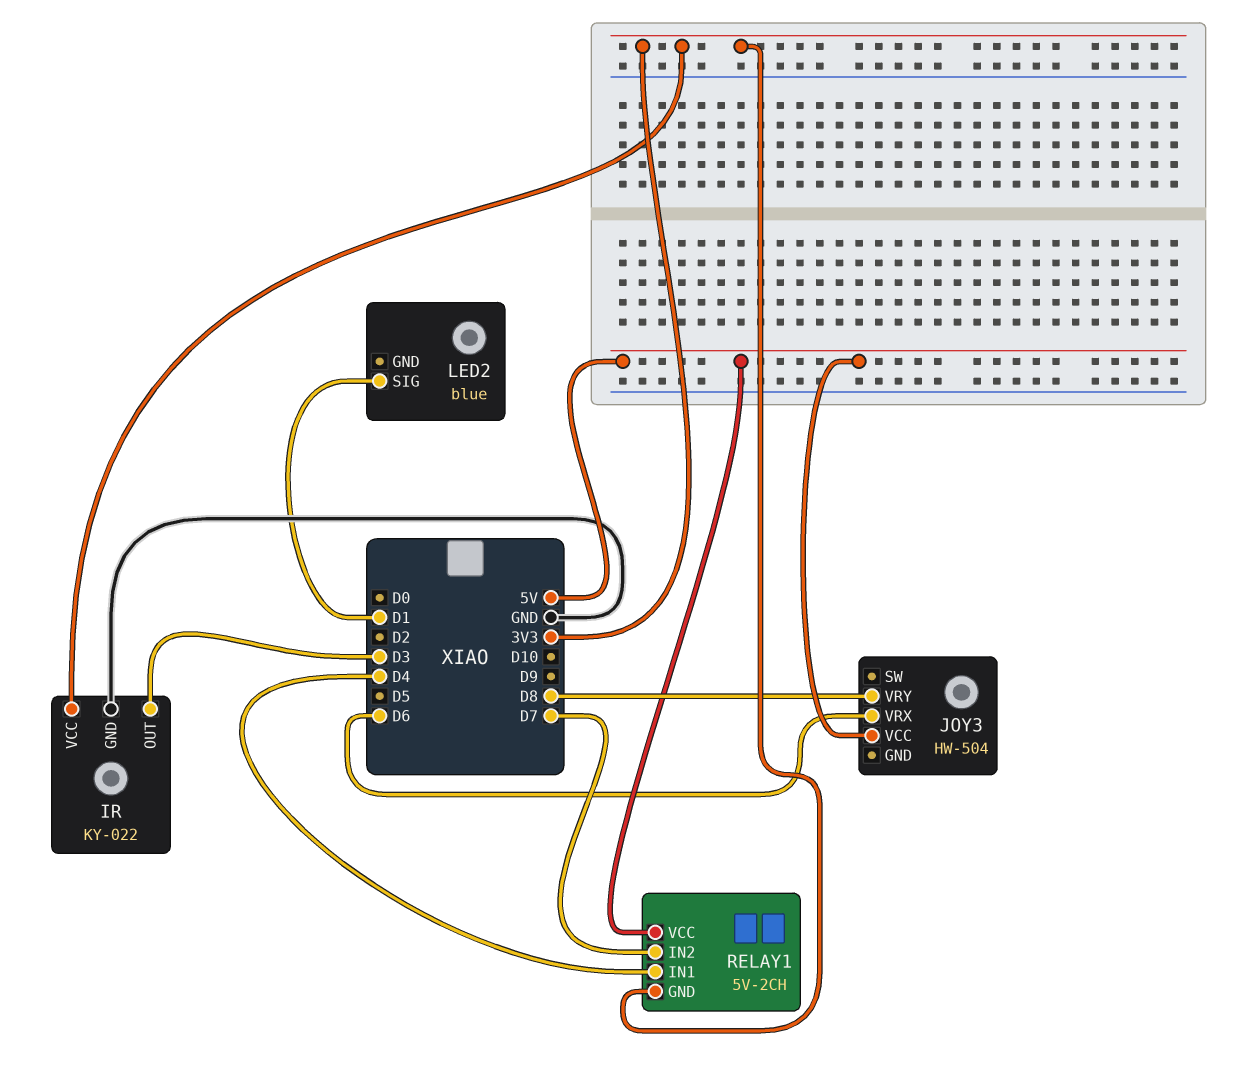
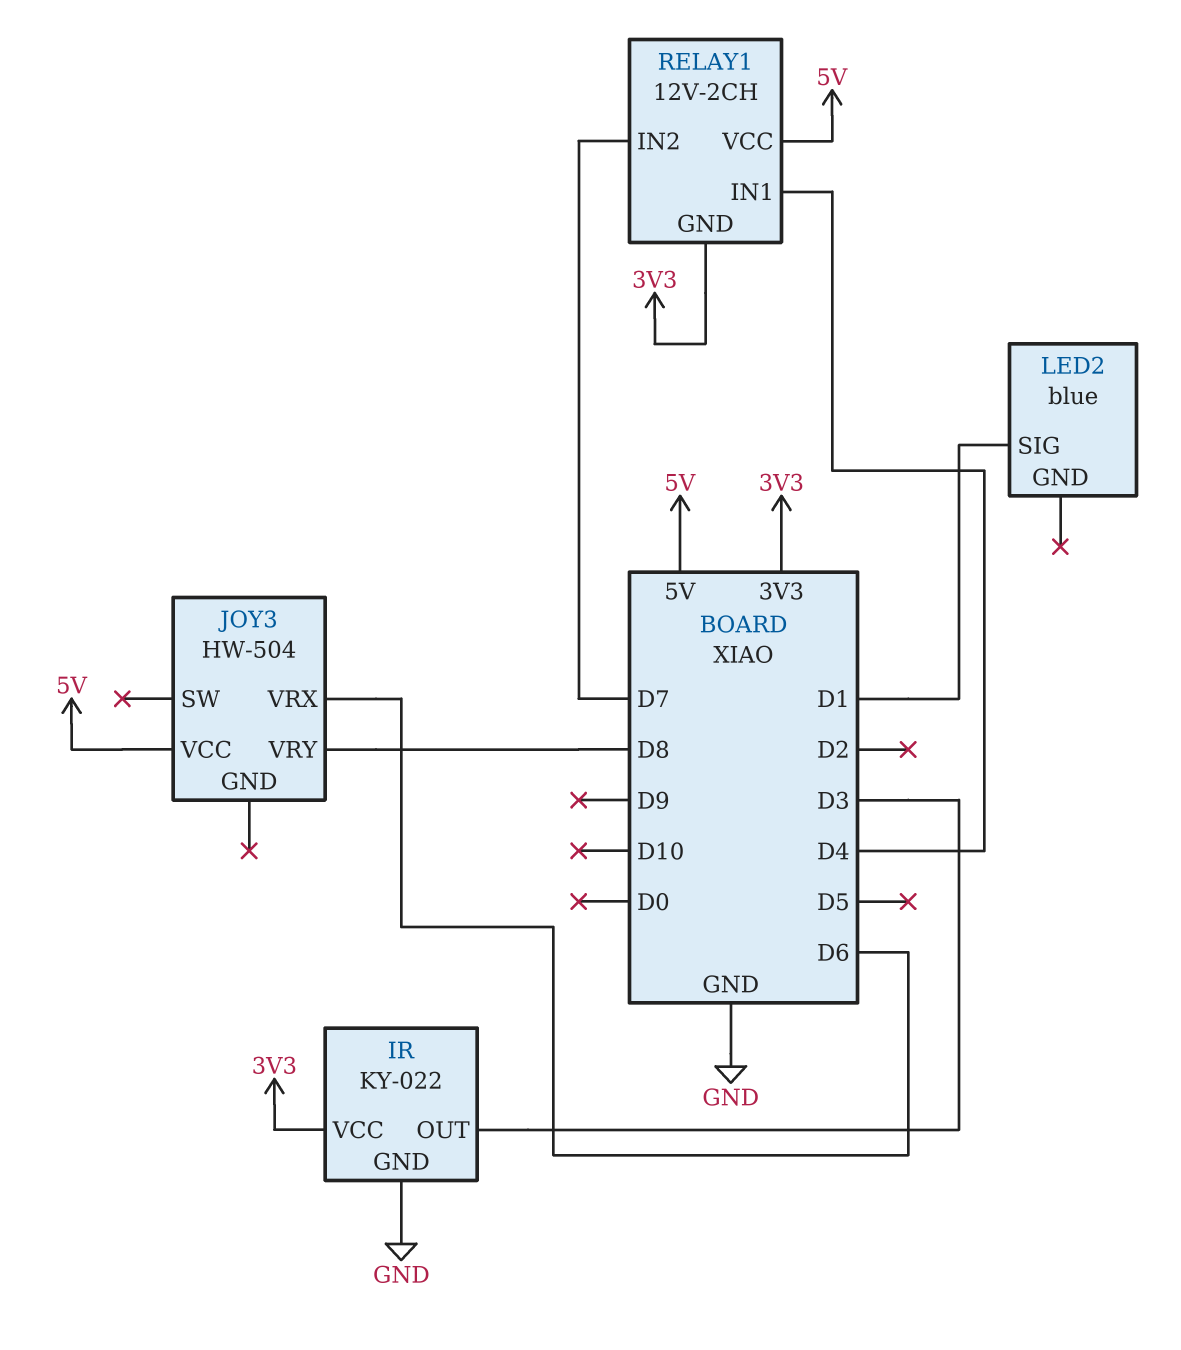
RELAY1: 5V-2CH -> 12V-2CH

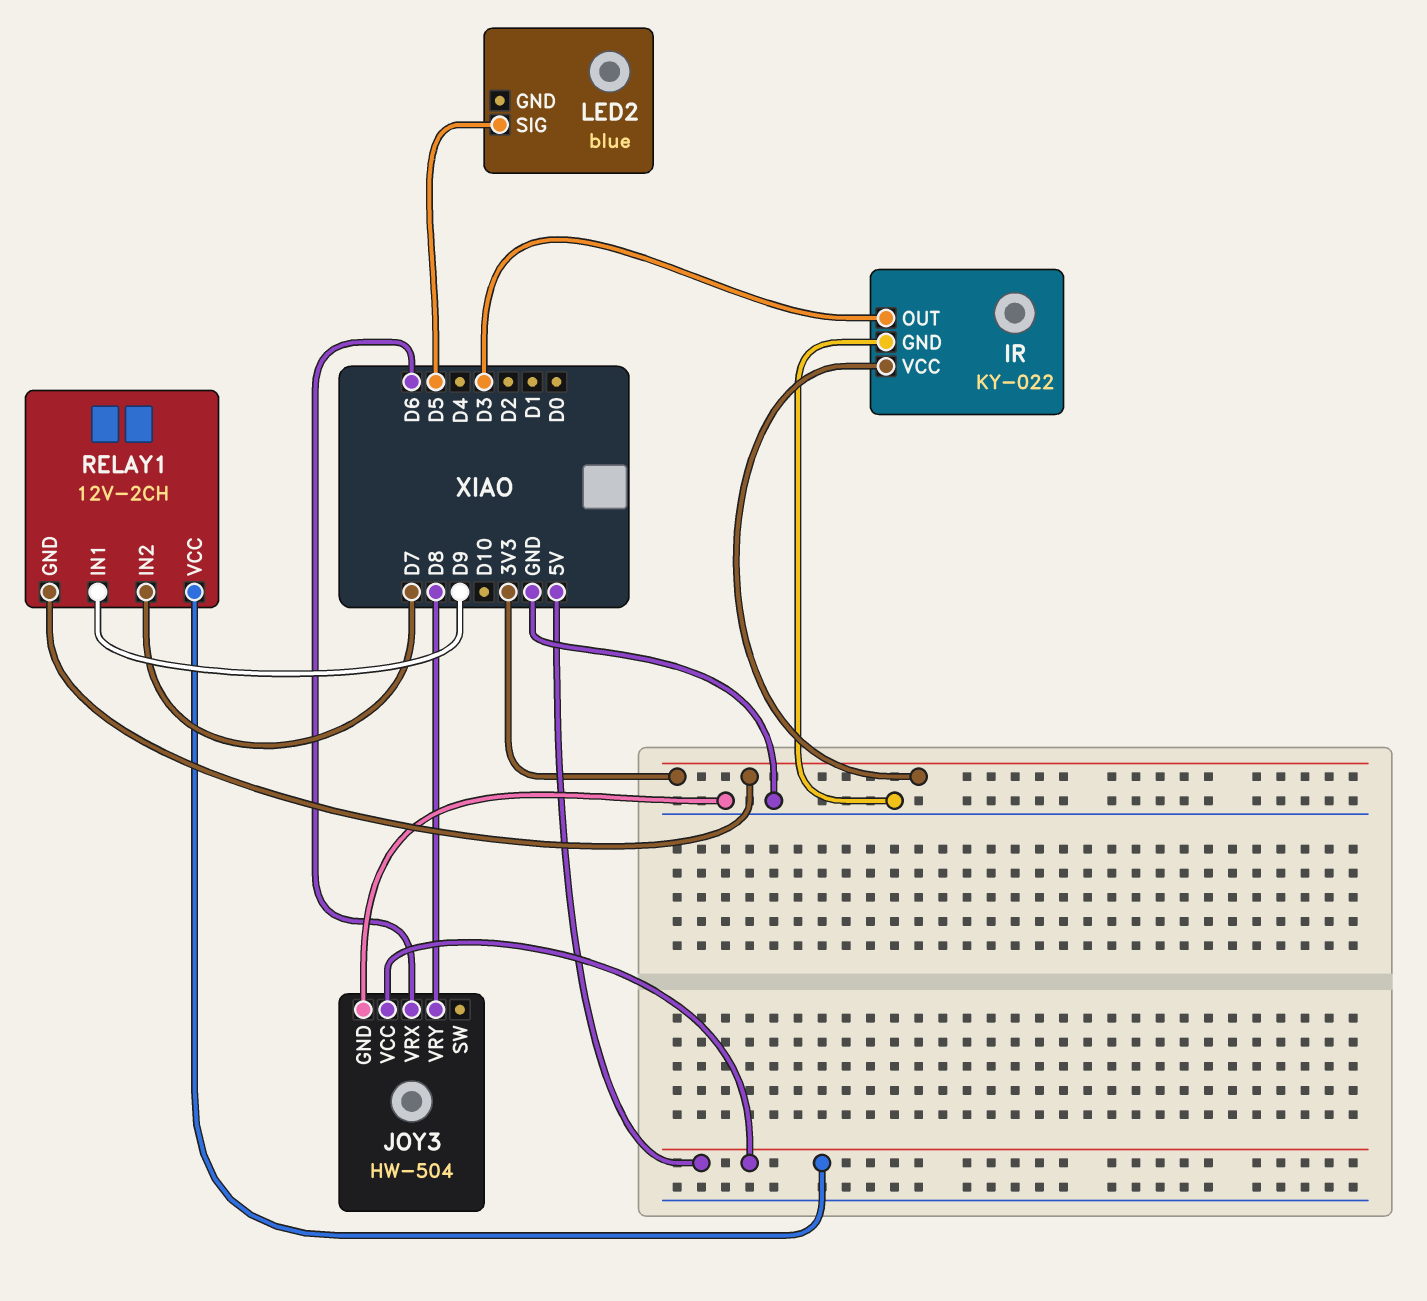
JOY3 pin GND: none -> GND
LED2 pin SIG: D1 -> D5
RELAY1 pin IN1: D4 -> D9

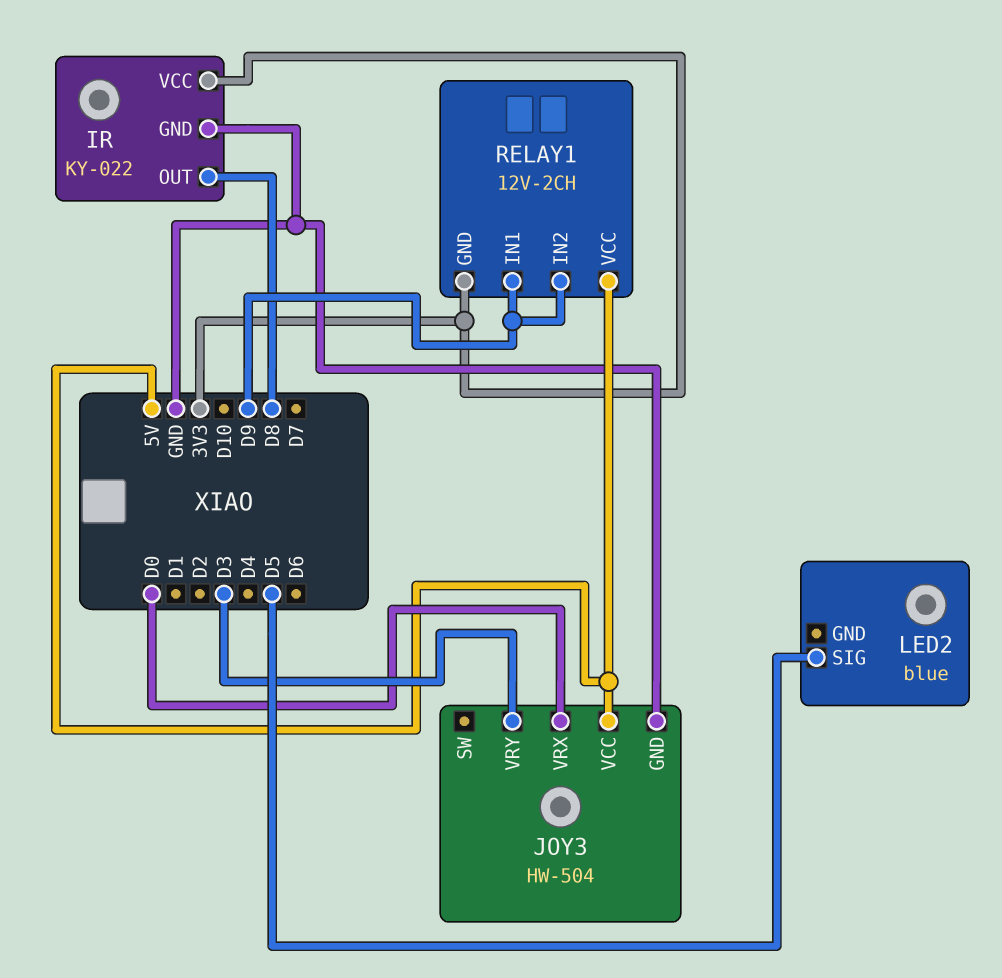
IR pin OUT: D3 -> D8
JOY3 pin VRX: D6 -> D0
JOY3 pin VRY: D8 -> D3
RELAY1 pin IN2: D7 -> D9

